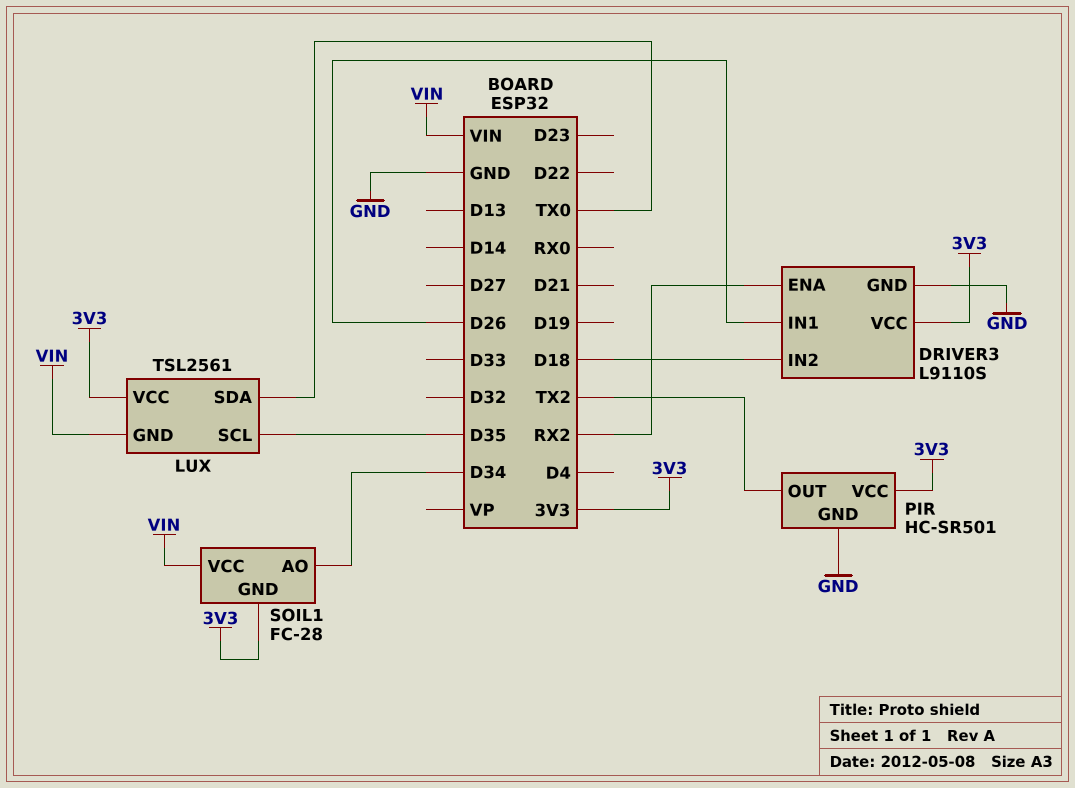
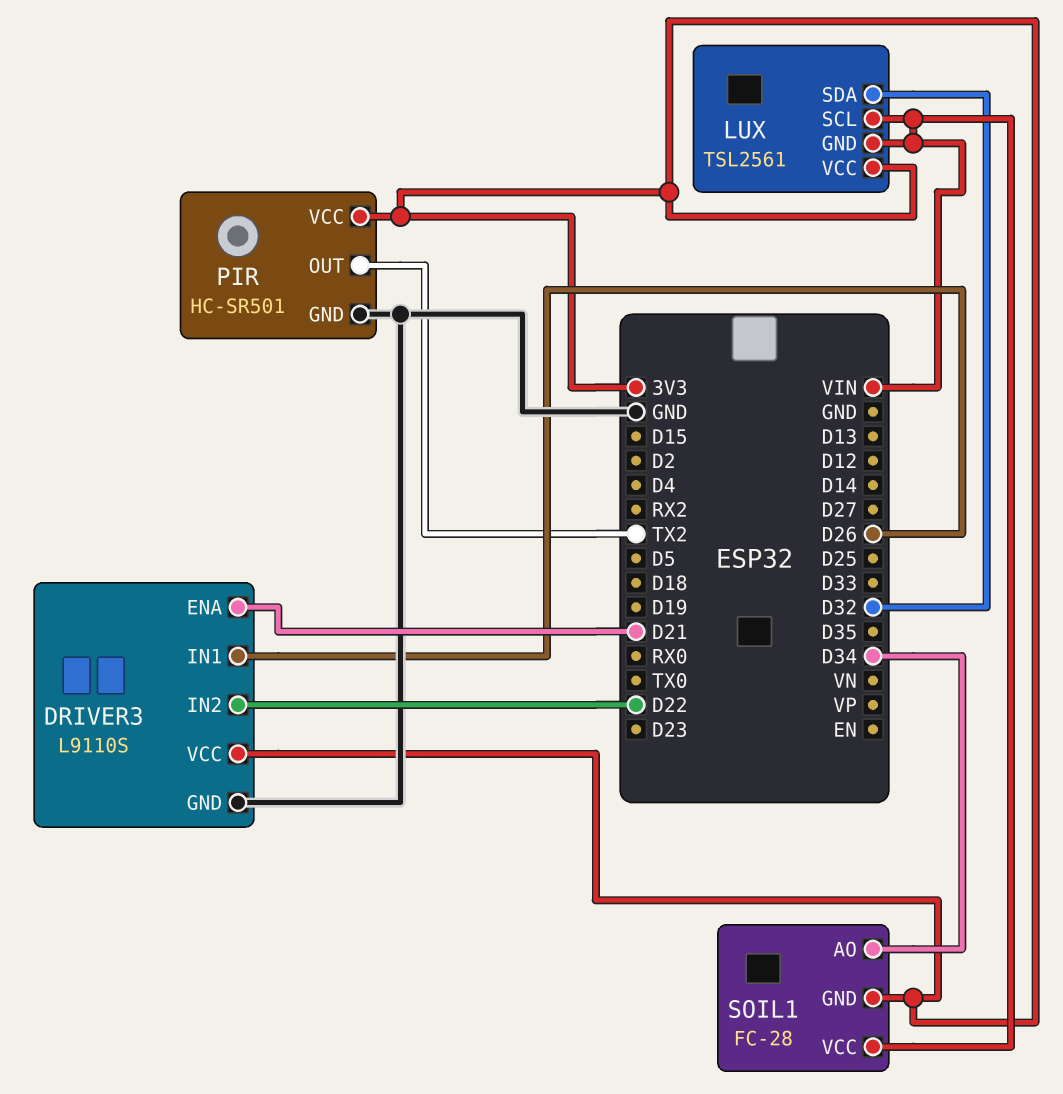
DRIVER3 pin ENA: RX2 -> D21
DRIVER3 pin IN2: D18 -> D22
LUX pin SCL: D35 -> VIN
LUX pin SDA: TX0 -> D32

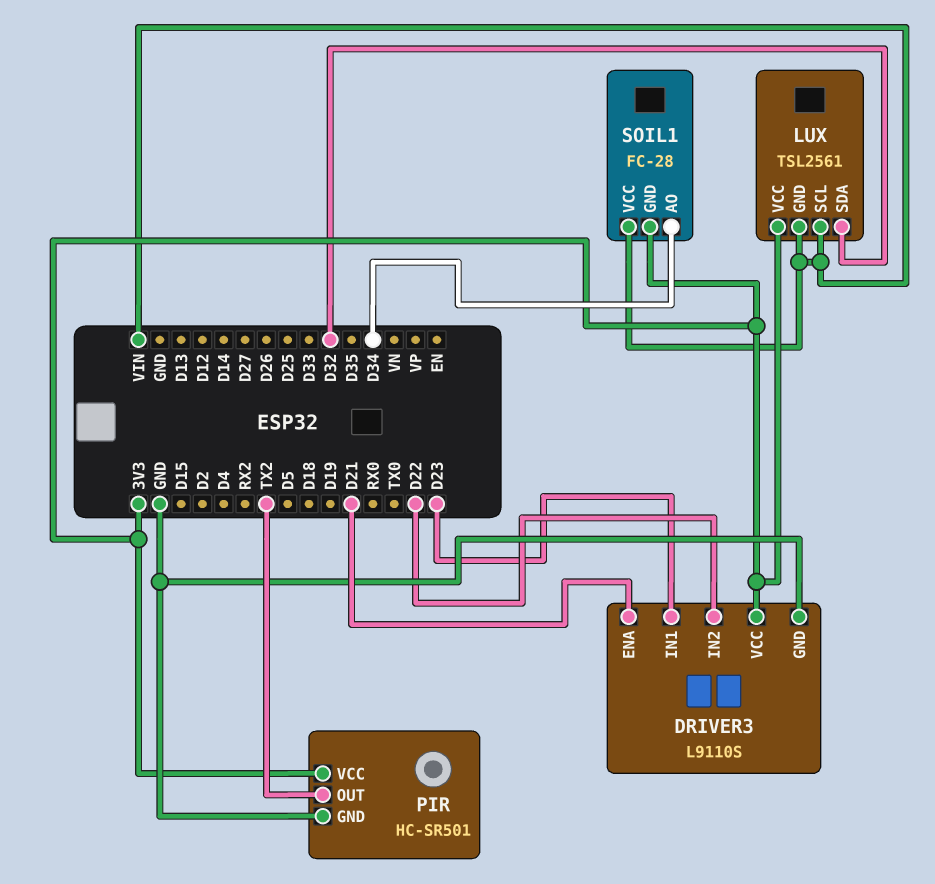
DRIVER3 pin IN1: D26 -> D23

